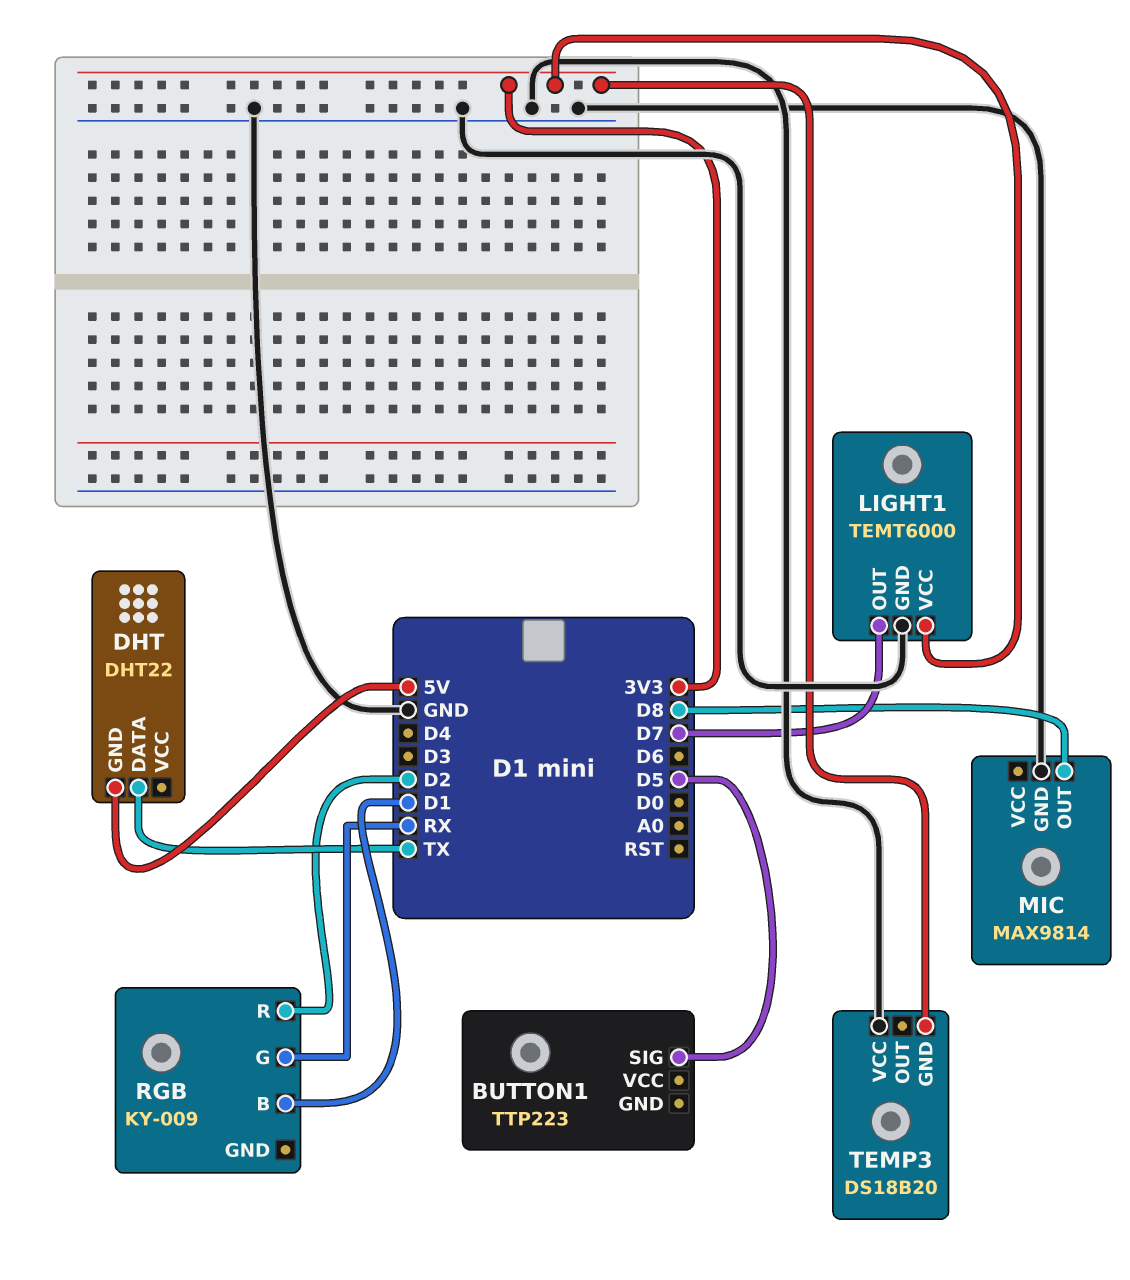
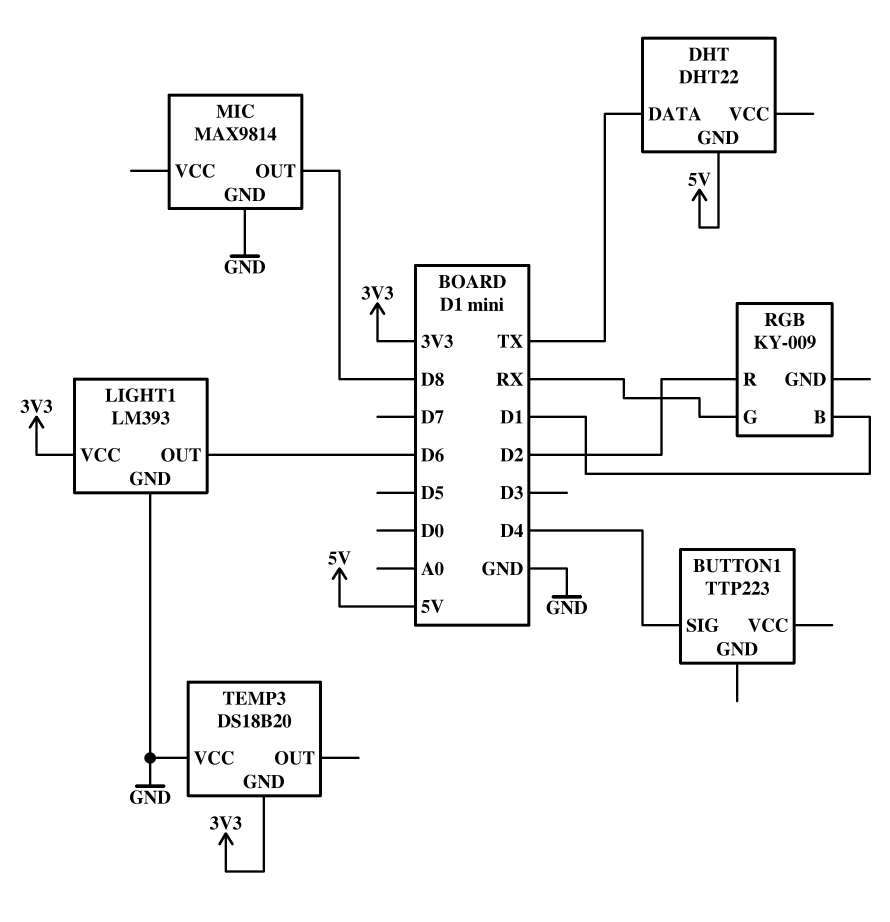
BUTTON1 pin SIG: D5 -> D4
LIGHT1: TEMT6000 -> LM393
LIGHT1 pin OUT: D7 -> D6

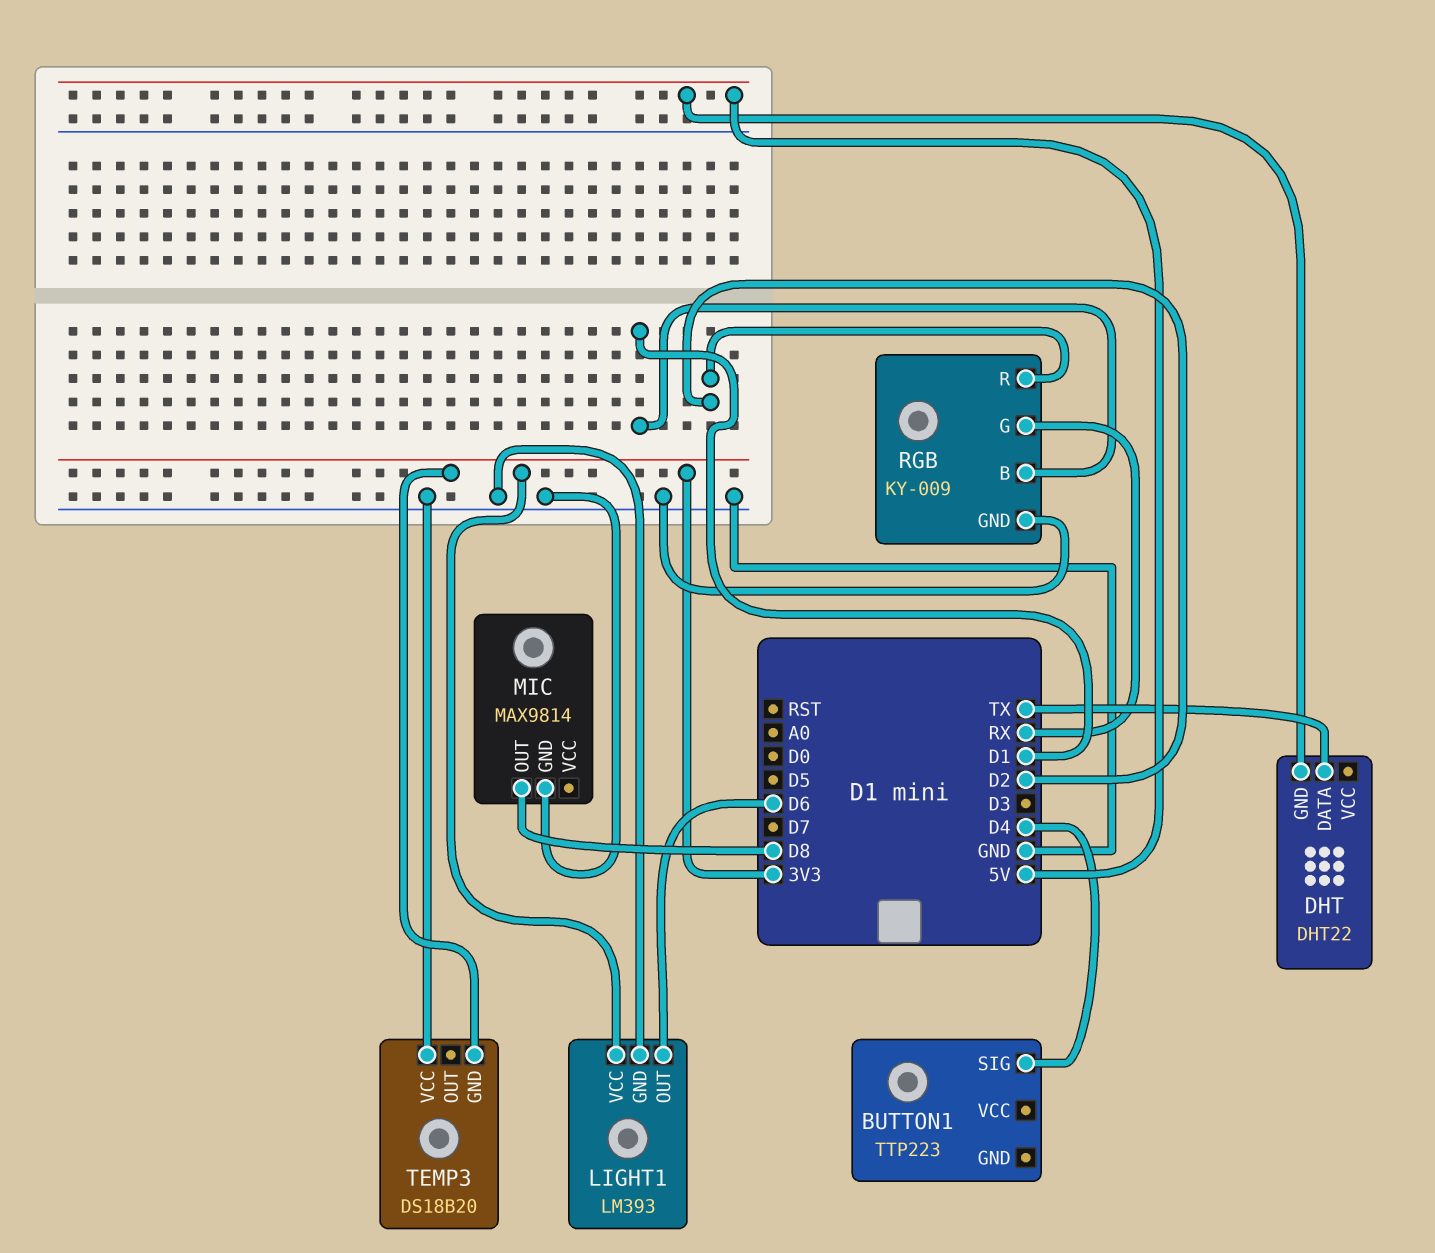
RGB pin GND: none -> GND

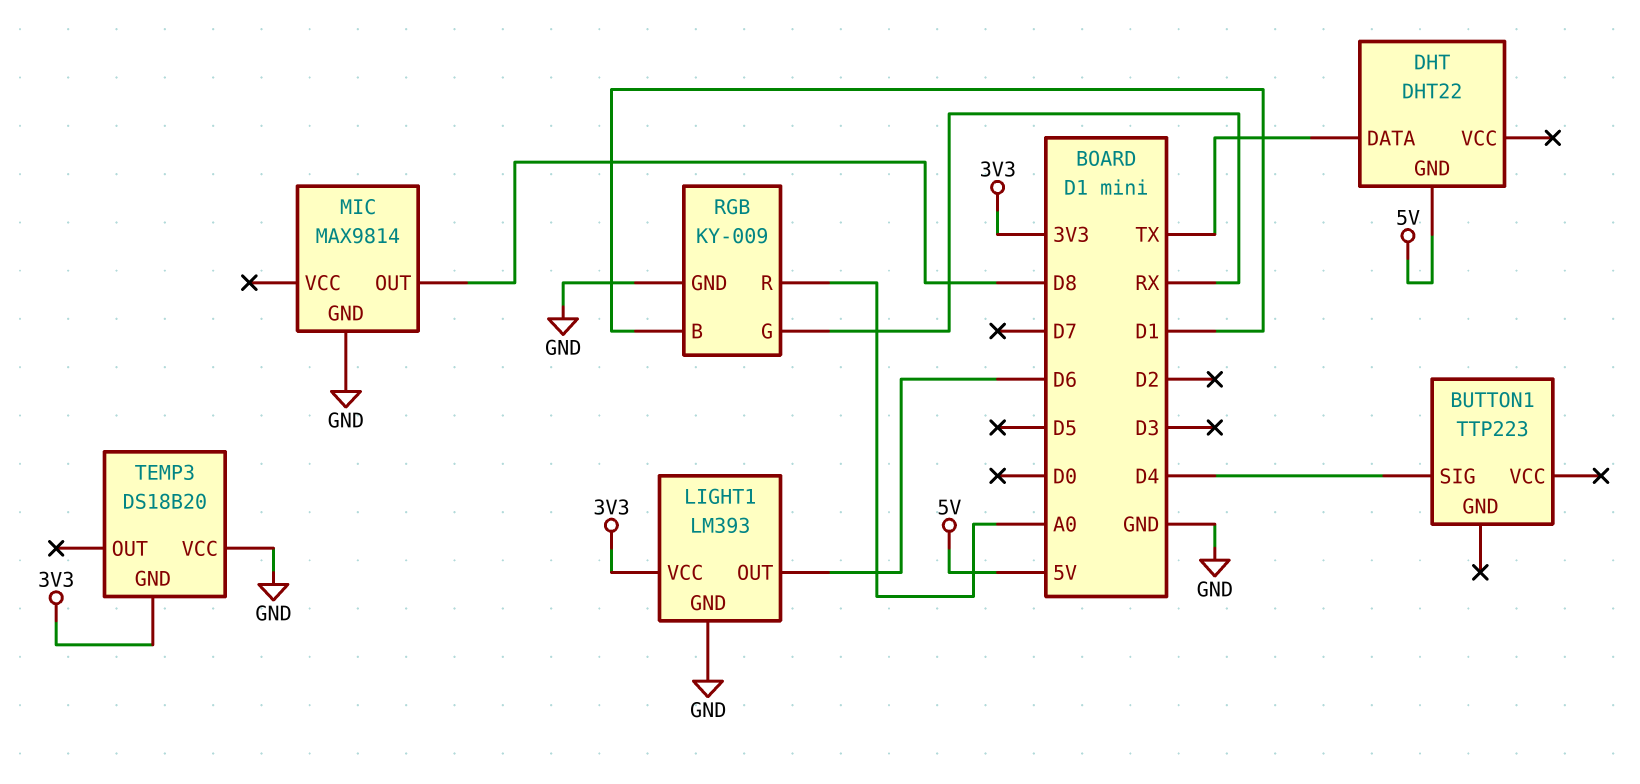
RGB pin R: D2 -> A0

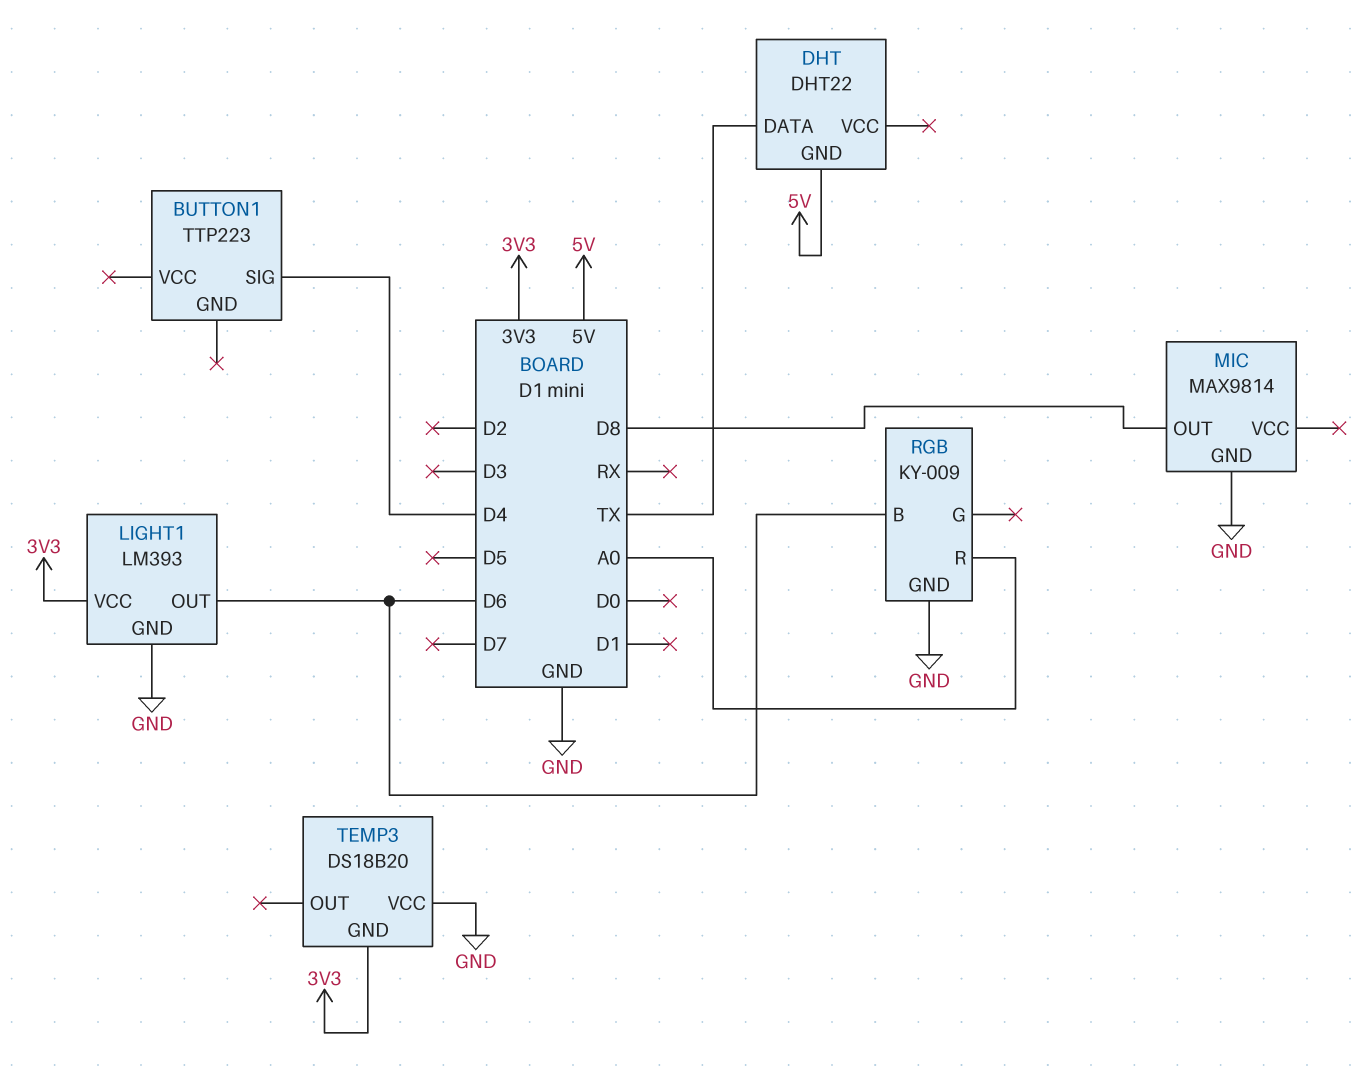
RGB pin B: D1 -> D6
RGB pin G: RX -> none

